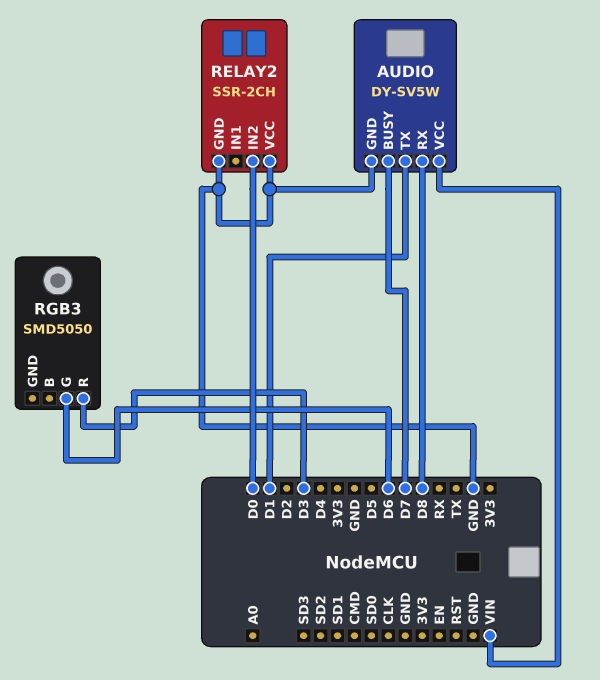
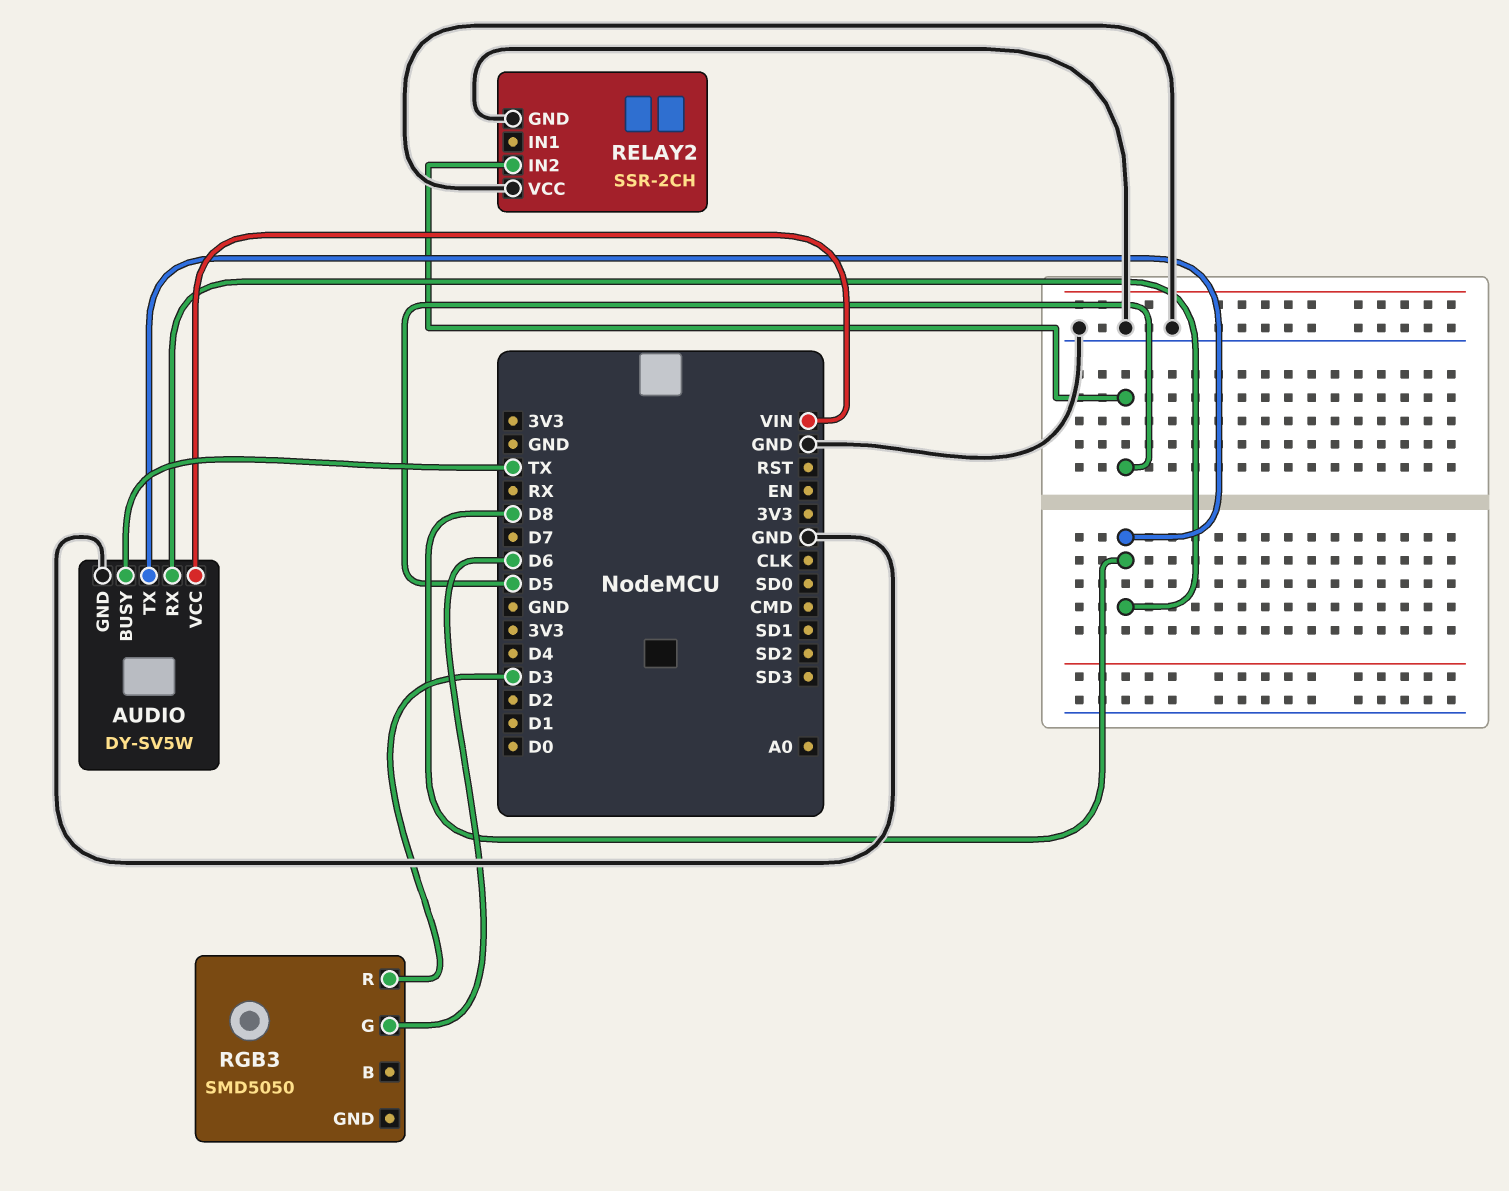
AUDIO pin BUSY: D7 -> TX
AUDIO pin TX: D1 -> D8
RELAY2 pin IN2: D0 -> D5

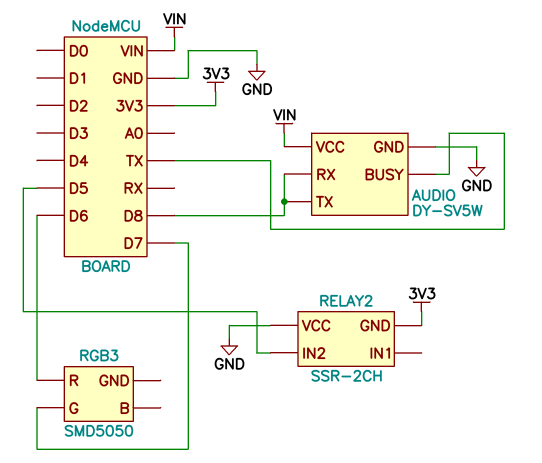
RELAY2 pin GND: GND -> 3V3
RGB3 pin G: D6 -> D7
RGB3 pin R: D3 -> D6

